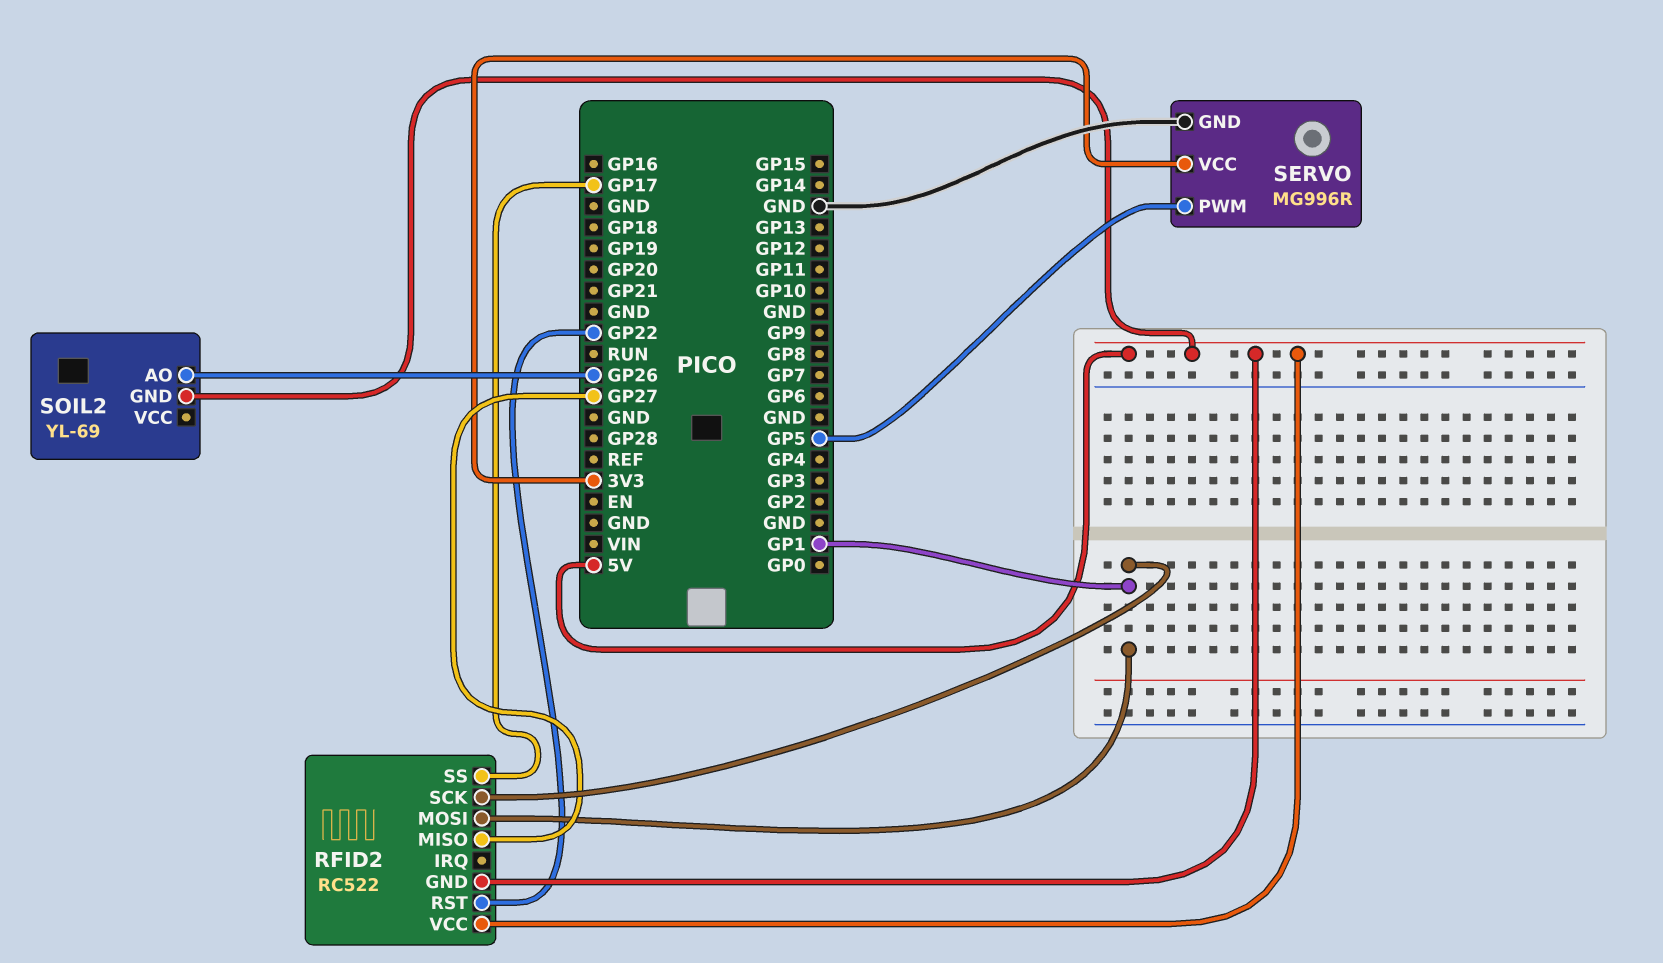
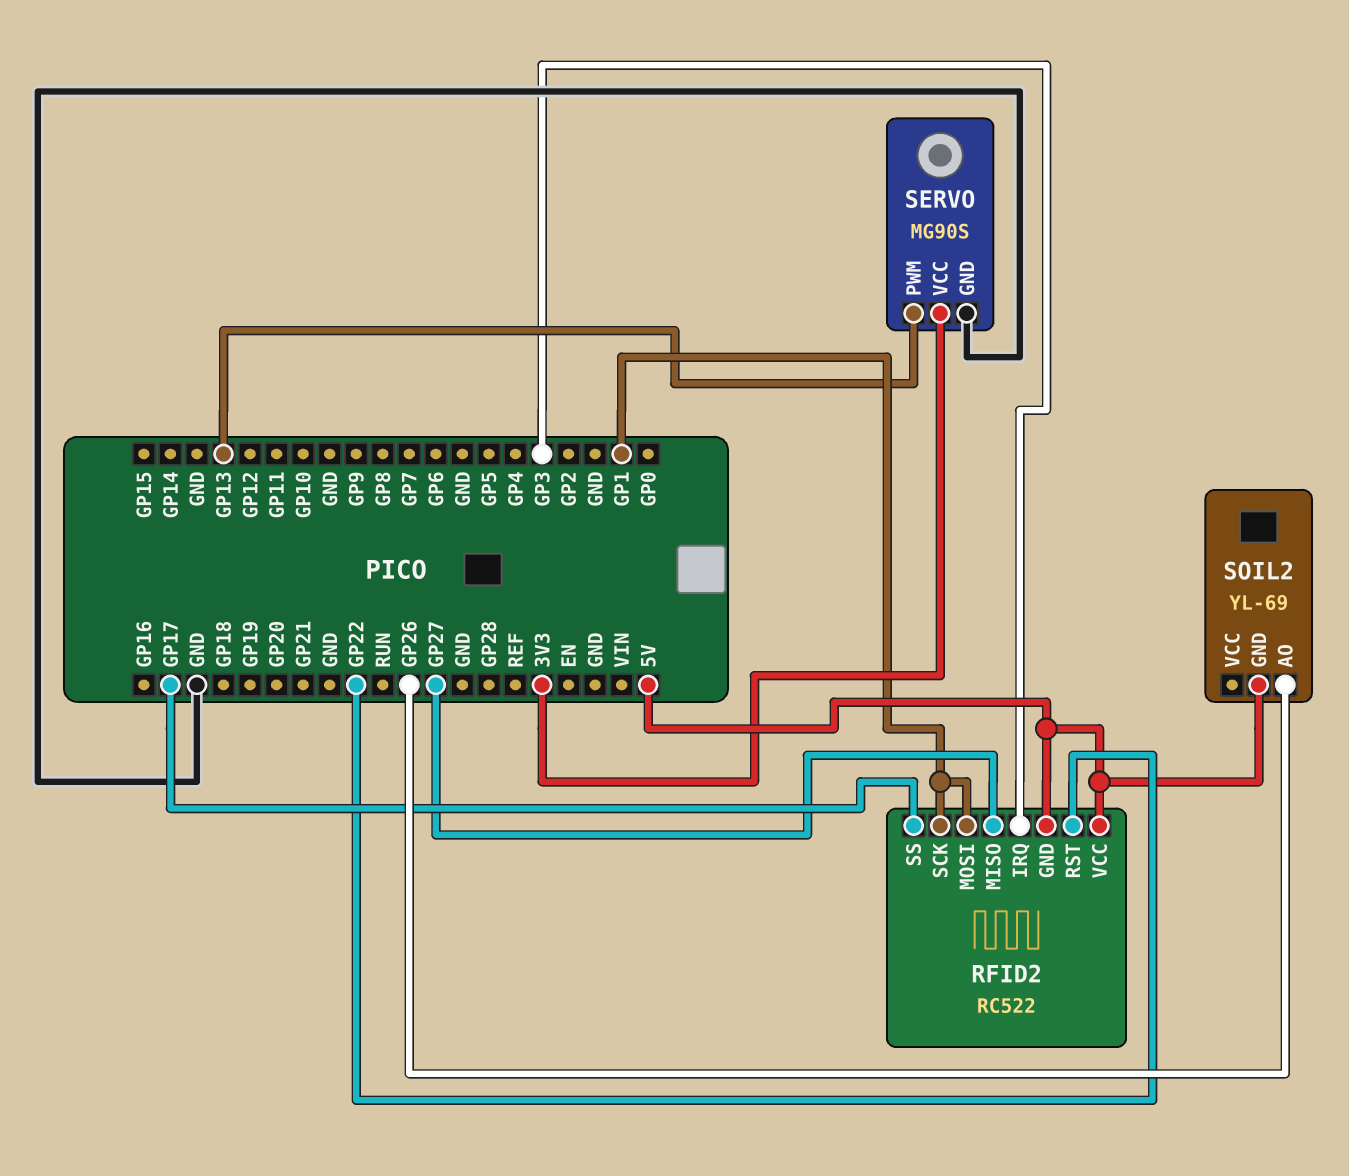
RFID2 pin IRQ: none -> GP3
SERVO: MG996R -> MG90S
SERVO pin PWM: GP5 -> GP13

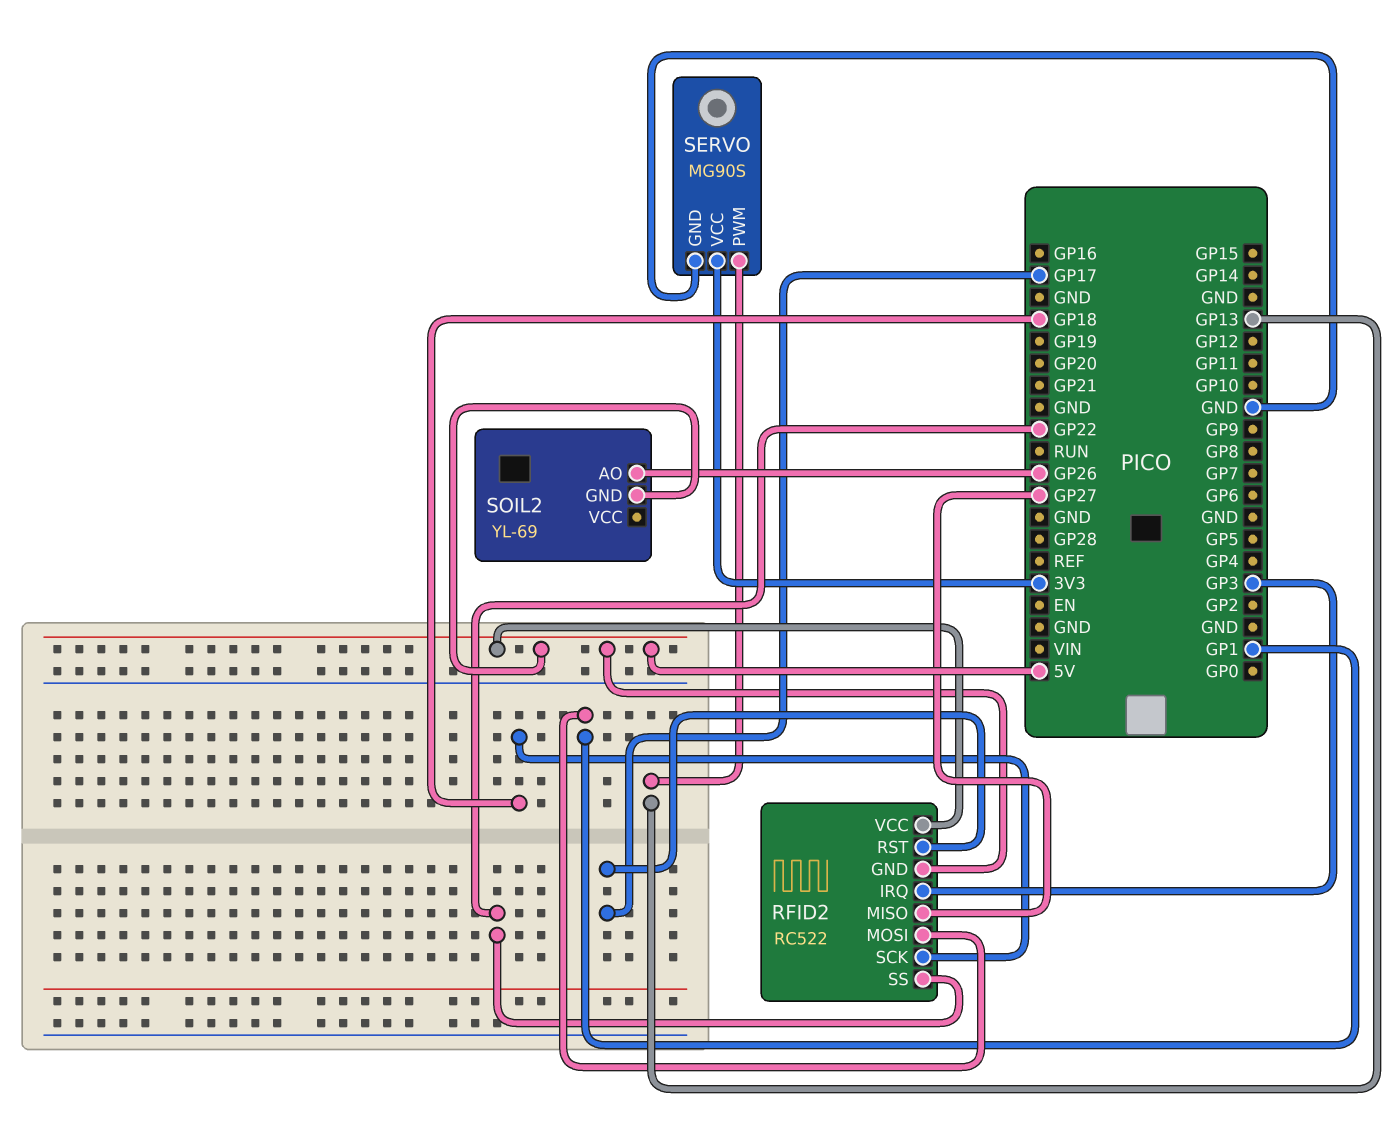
RFID2 pin RST: GP22 -> GP17
RFID2 pin SCK: GP1 -> GP18
RFID2 pin SS: GP17 -> GP22

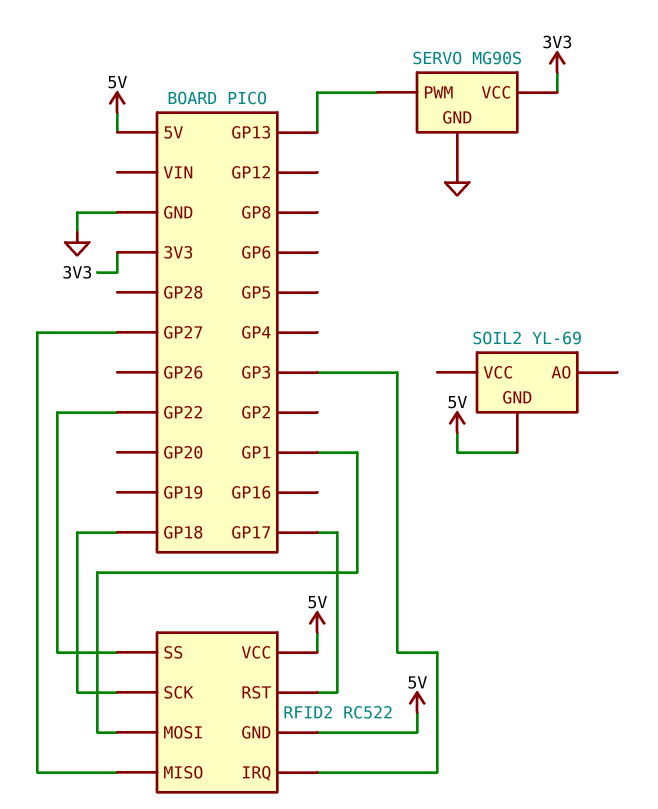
SOIL2 pin AO: GP26 -> none

